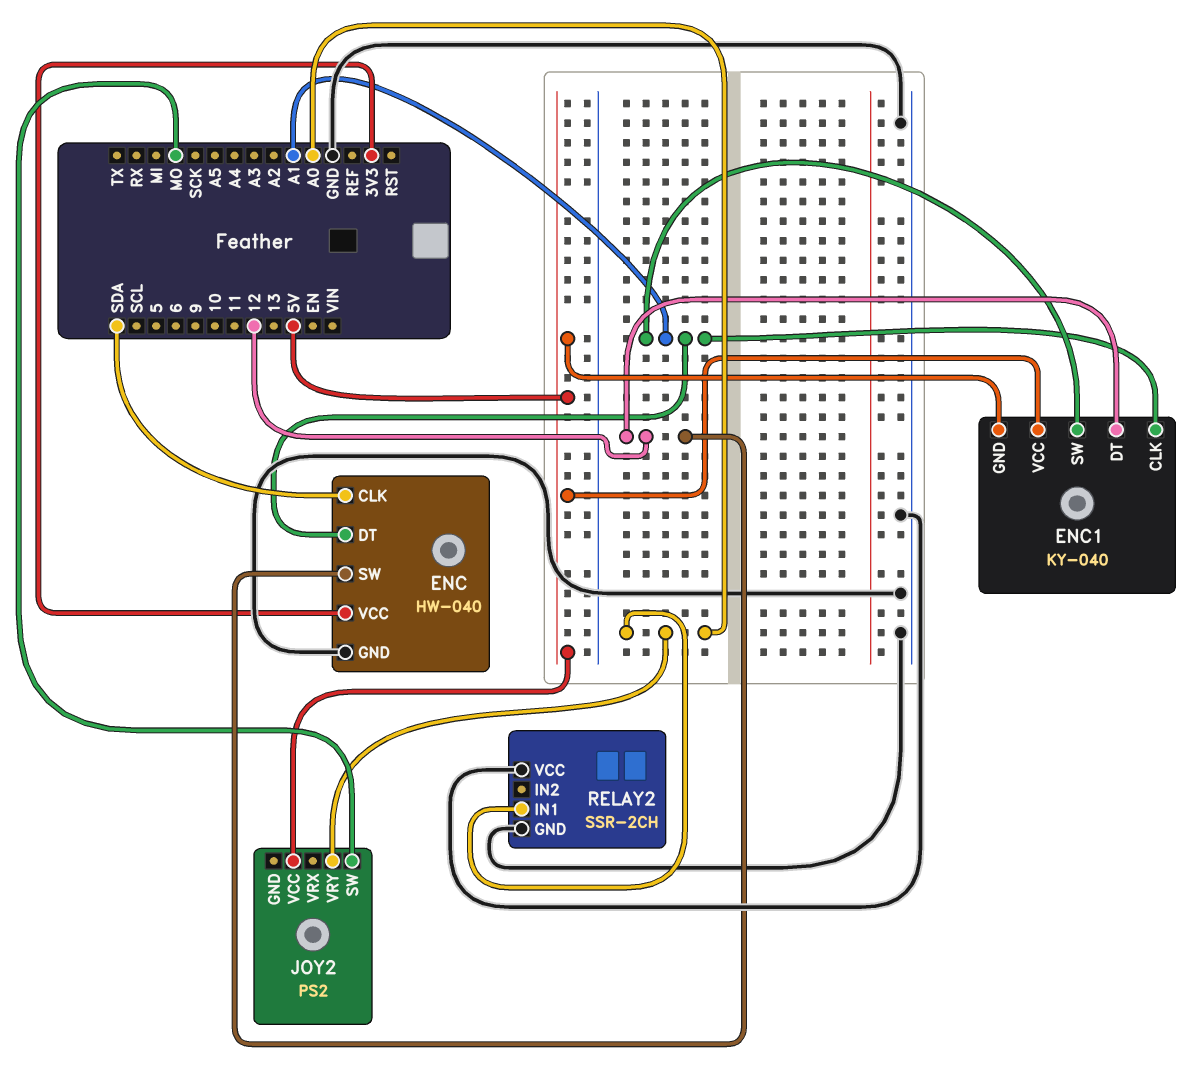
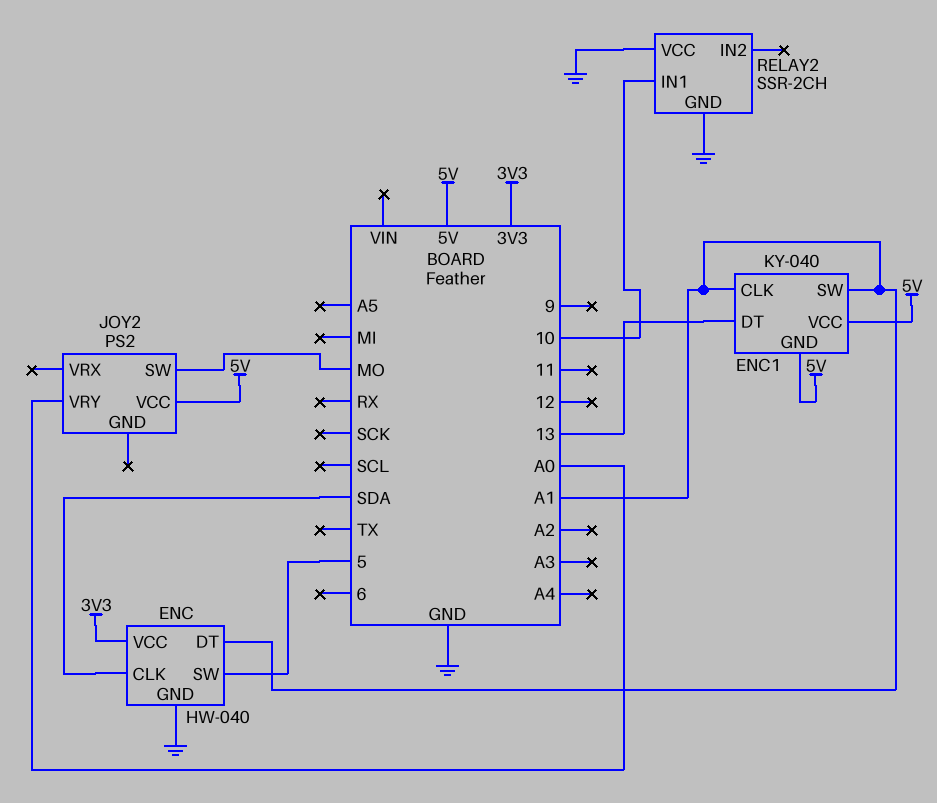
ENC pin SW: 12 -> 5
ENC1 pin DT: 12 -> 13
RELAY2 pin IN1: A0 -> 10

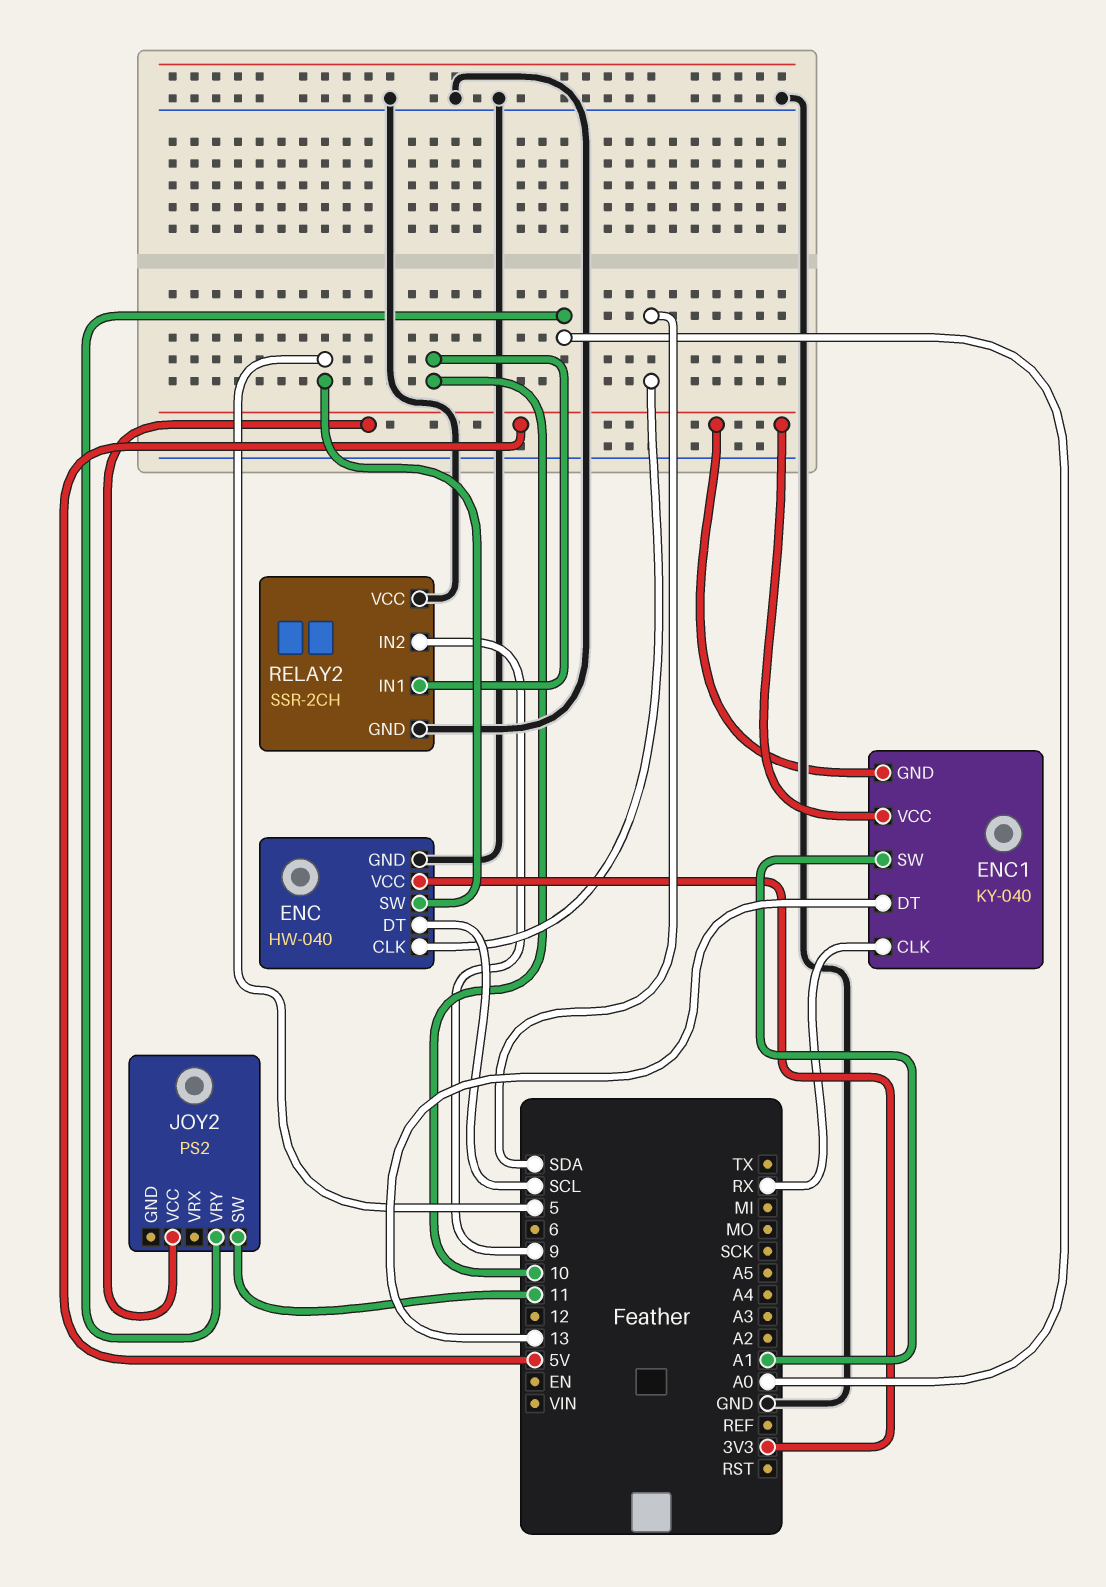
ENC pin DT: A1 -> SCL
ENC1 pin CLK: A1 -> RX
JOY2 pin SW: MO -> 11
RELAY2 pin IN2: none -> 9

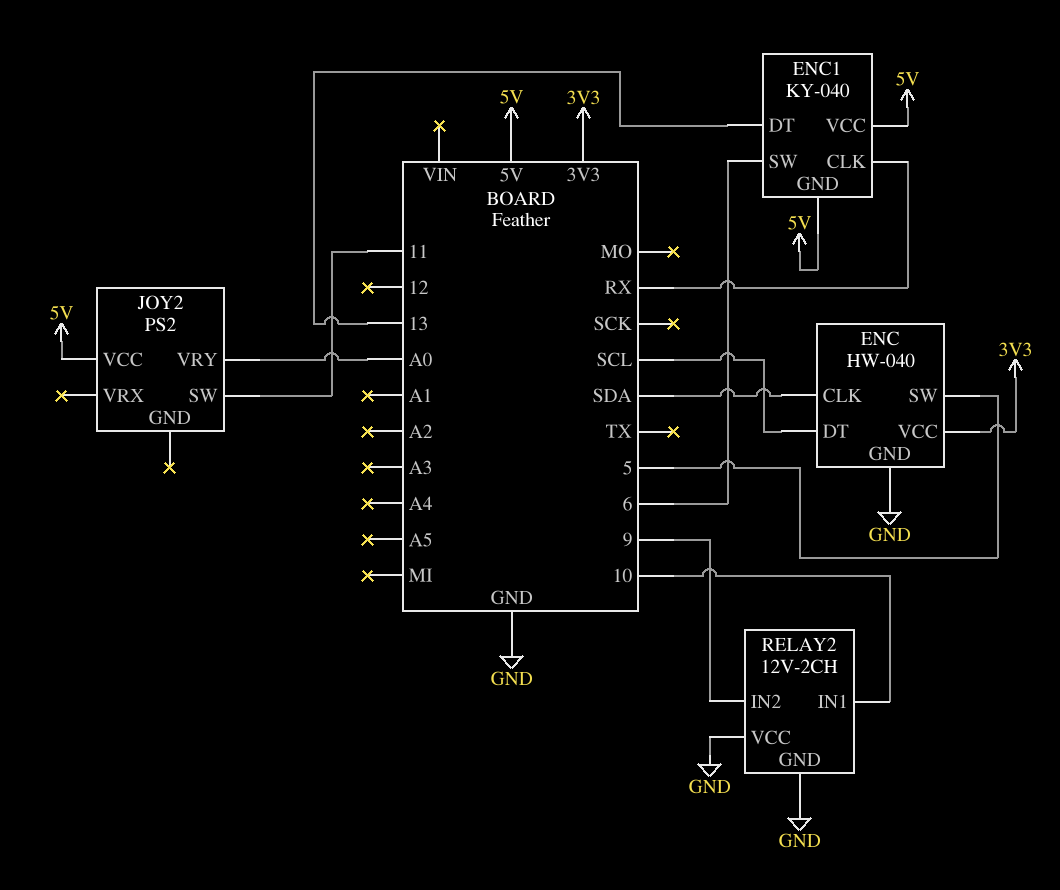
ENC1 pin SW: A1 -> 6
RELAY2: SSR-2CH -> 12V-2CH

